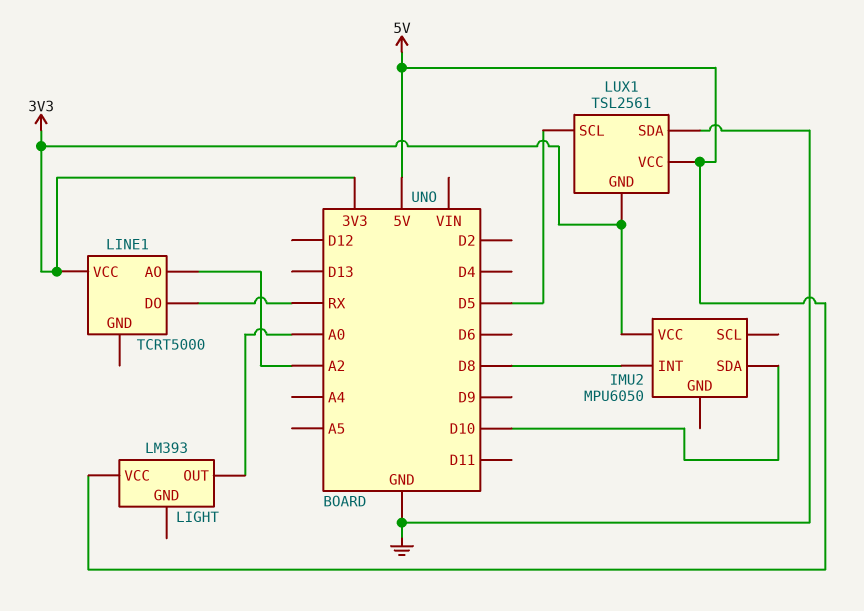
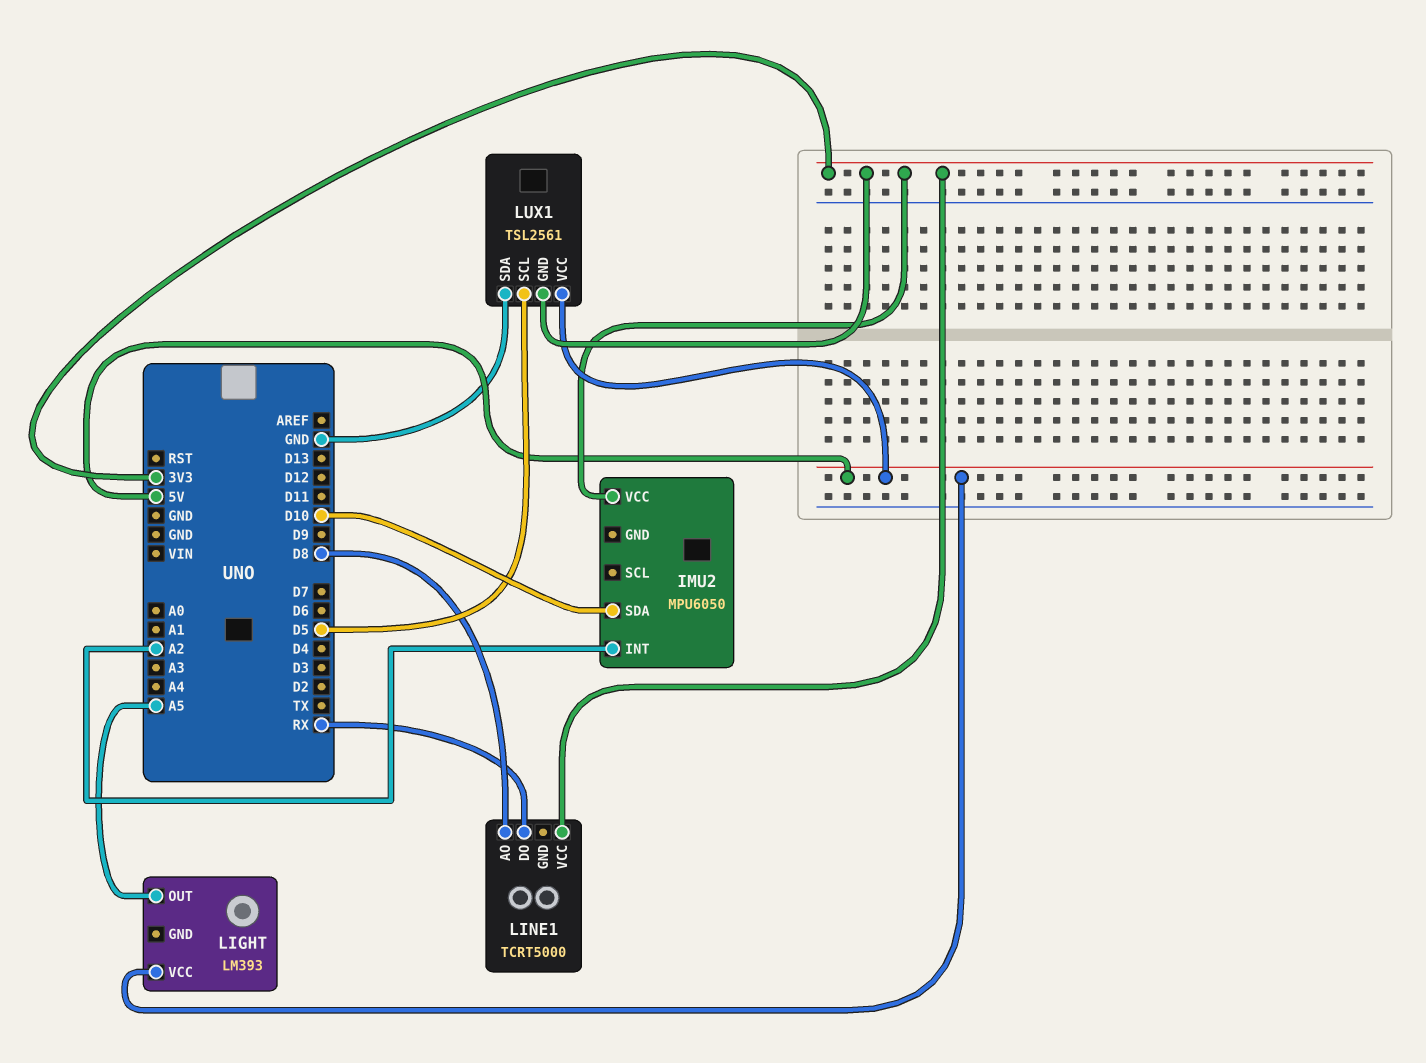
IMU2 pin INT: D8 -> A2
LIGHT pin OUT: A0 -> A5
LINE1 pin AO: A2 -> D8

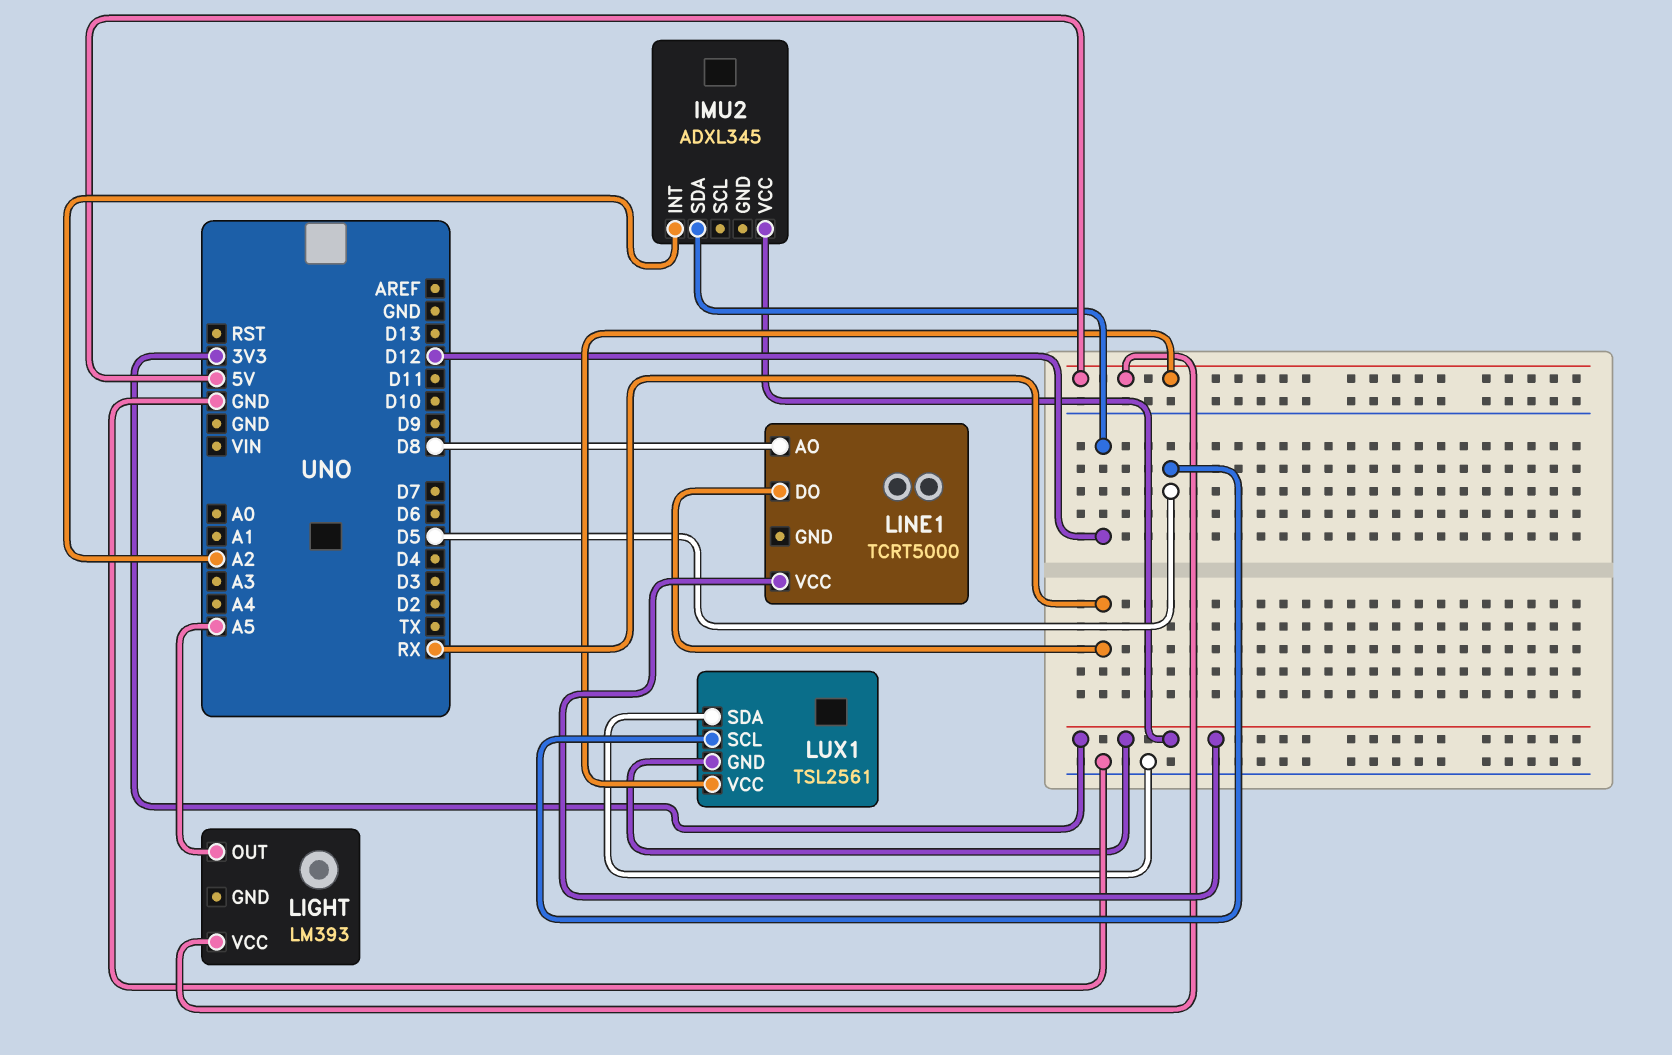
IMU2: MPU6050 -> ADXL345
IMU2 pin SDA: D10 -> D12

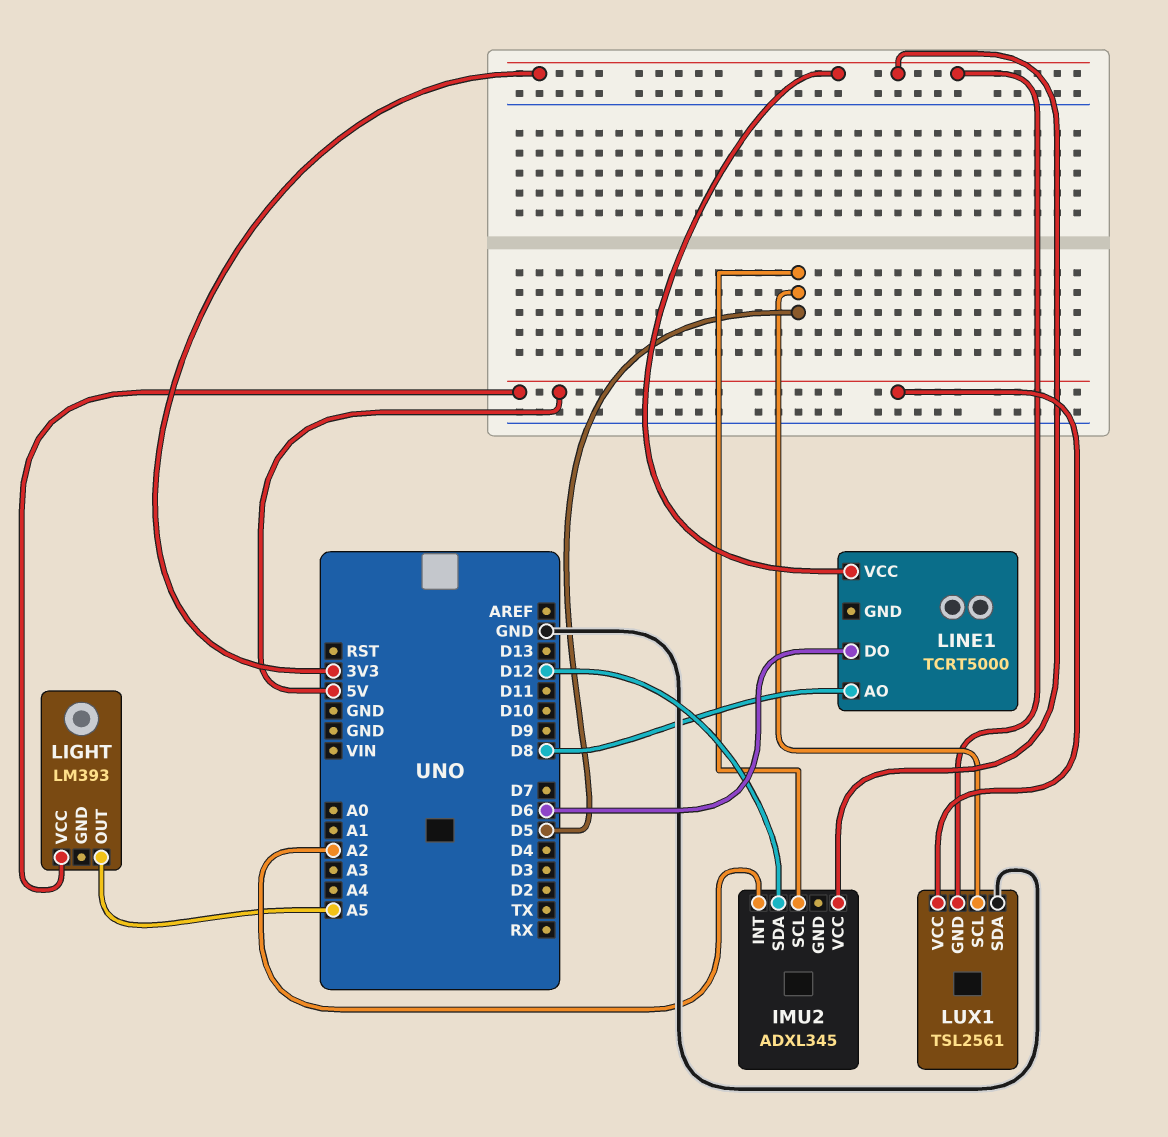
IMU2 pin SCL: none -> D5
LINE1 pin DO: RX -> D6

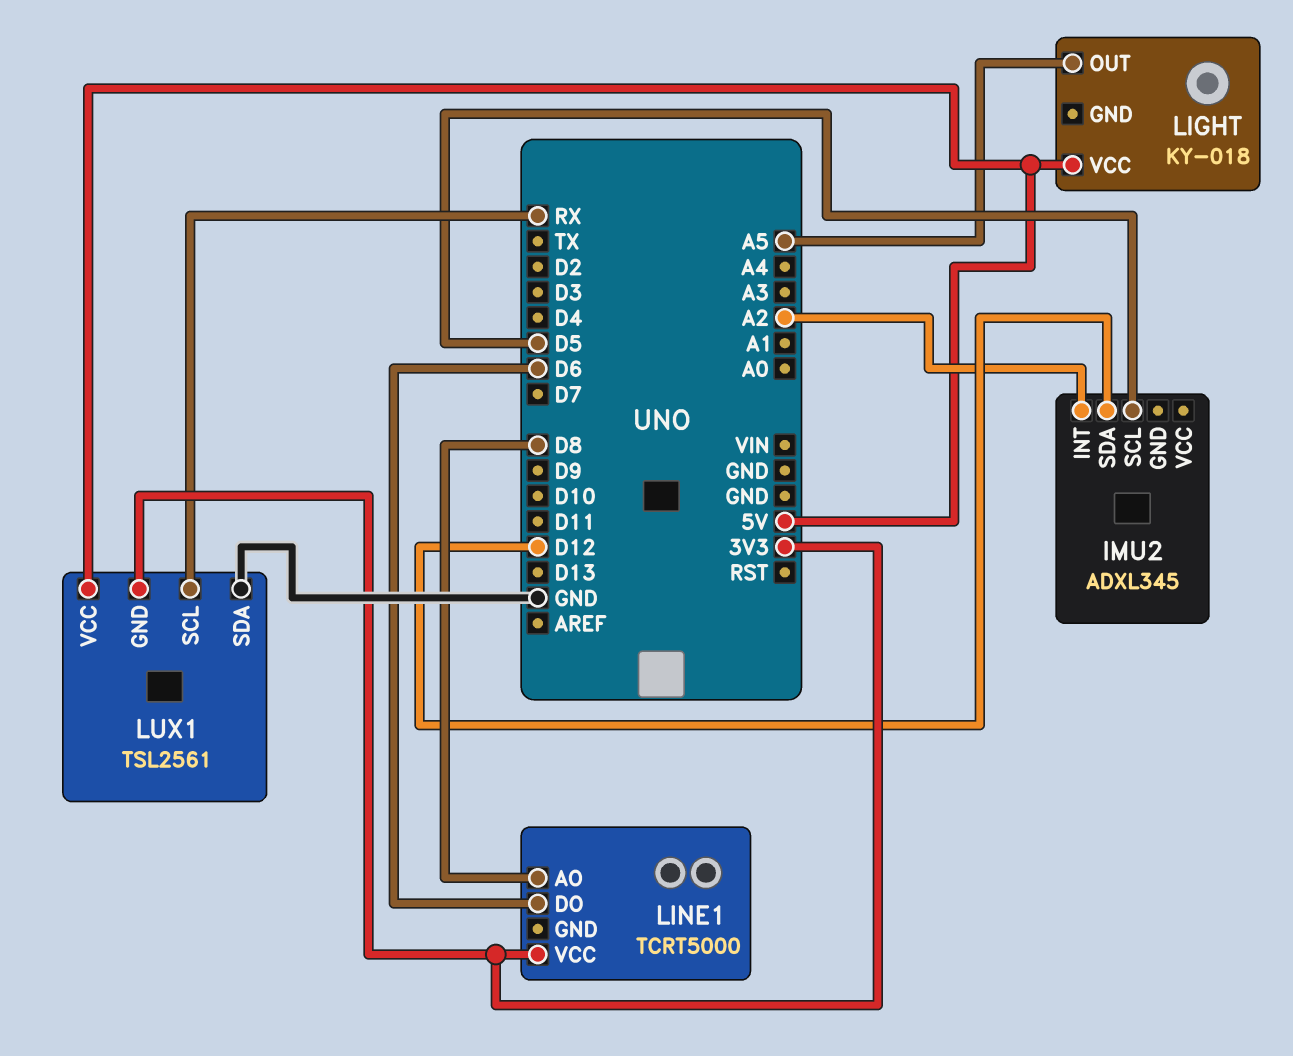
IMU2 pin VCC: 3V3 -> none
LIGHT: LM393 -> KY-018
LUX1 pin SCL: D5 -> RX

